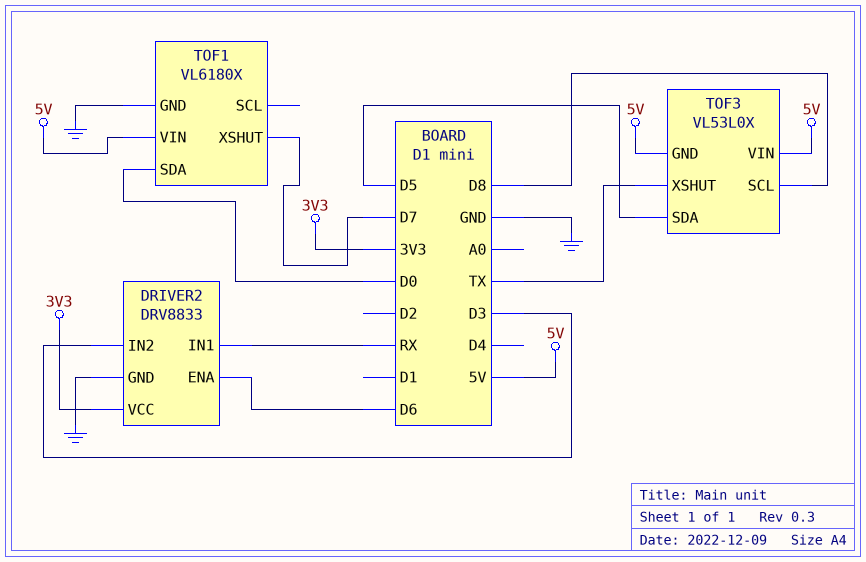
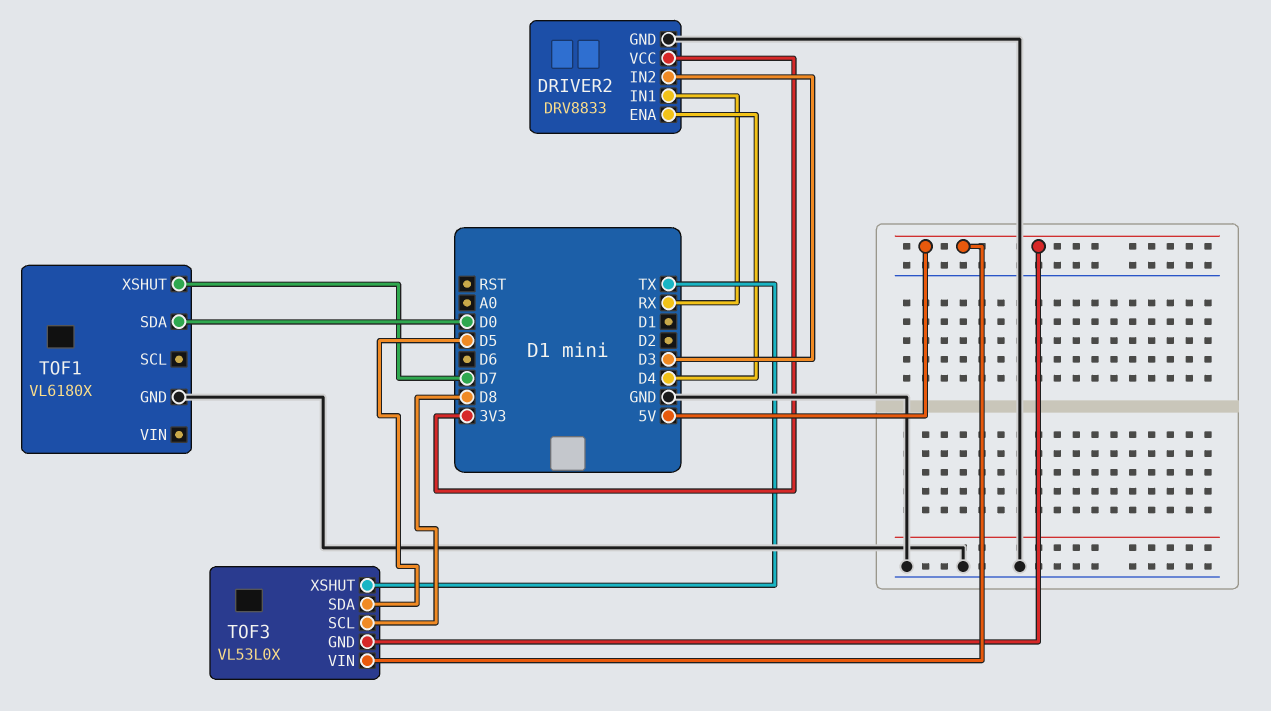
DRIVER2 pin ENA: D6 -> D4
TOF1 pin VIN: 5V -> none

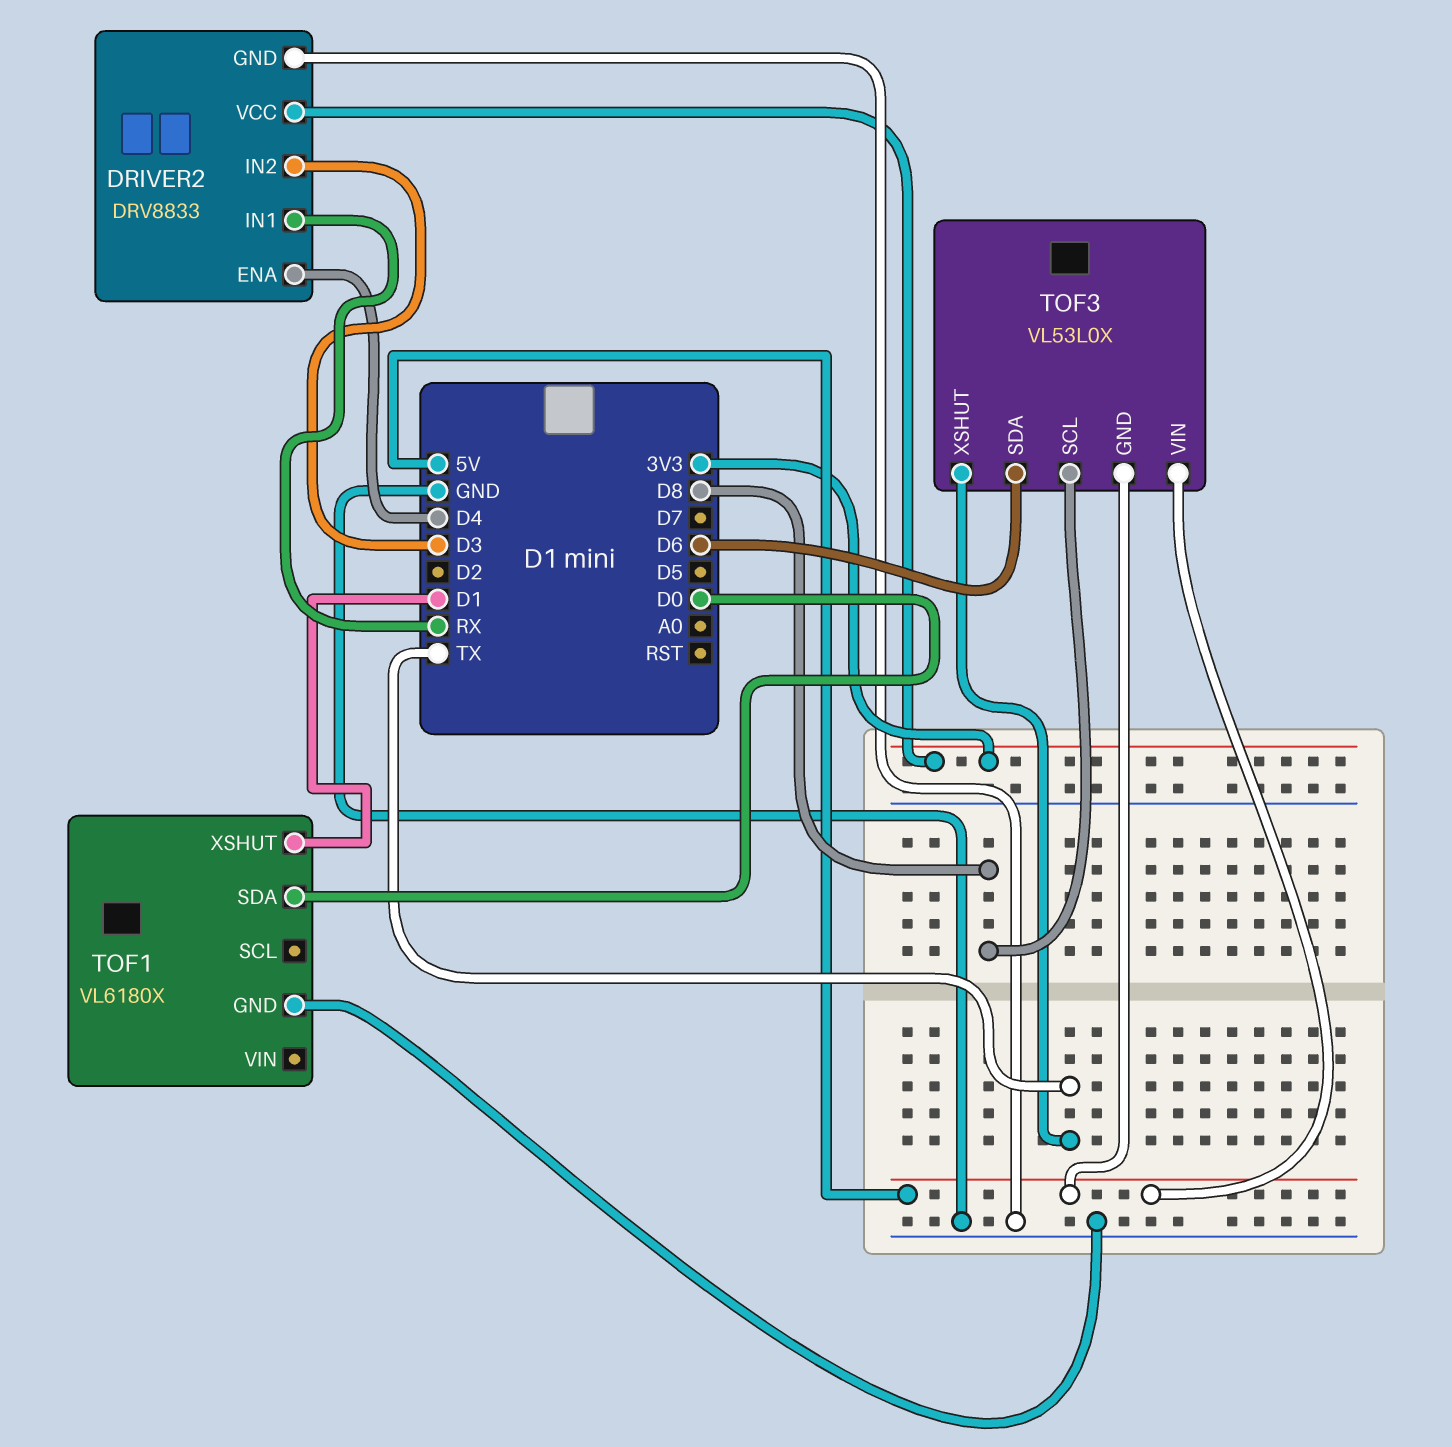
TOF1 pin XSHUT: D7 -> D1
TOF3 pin SDA: D5 -> D6

